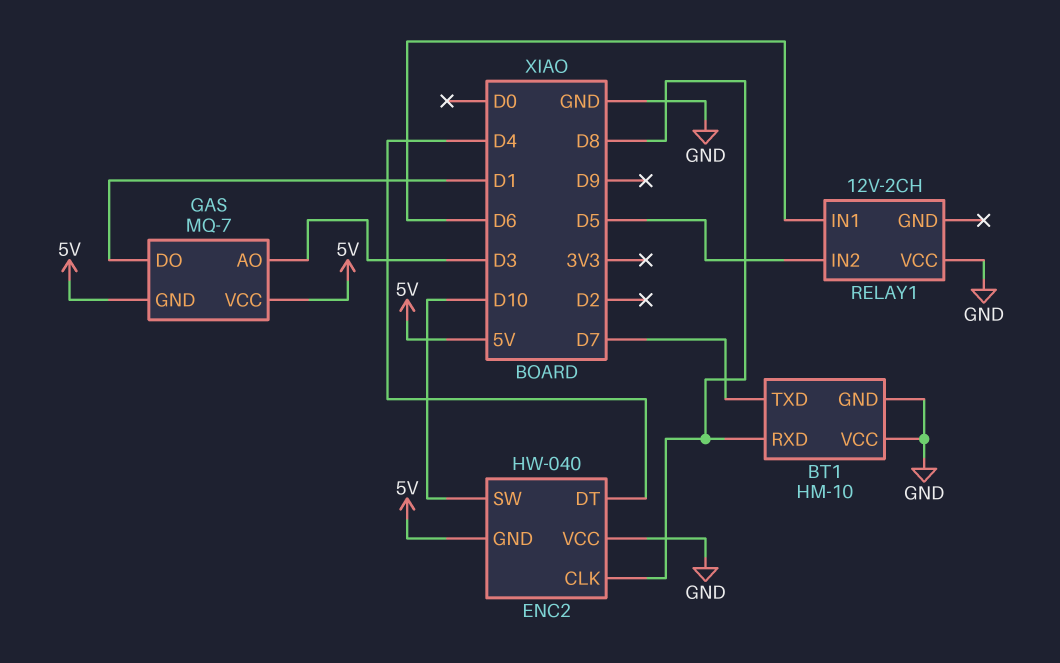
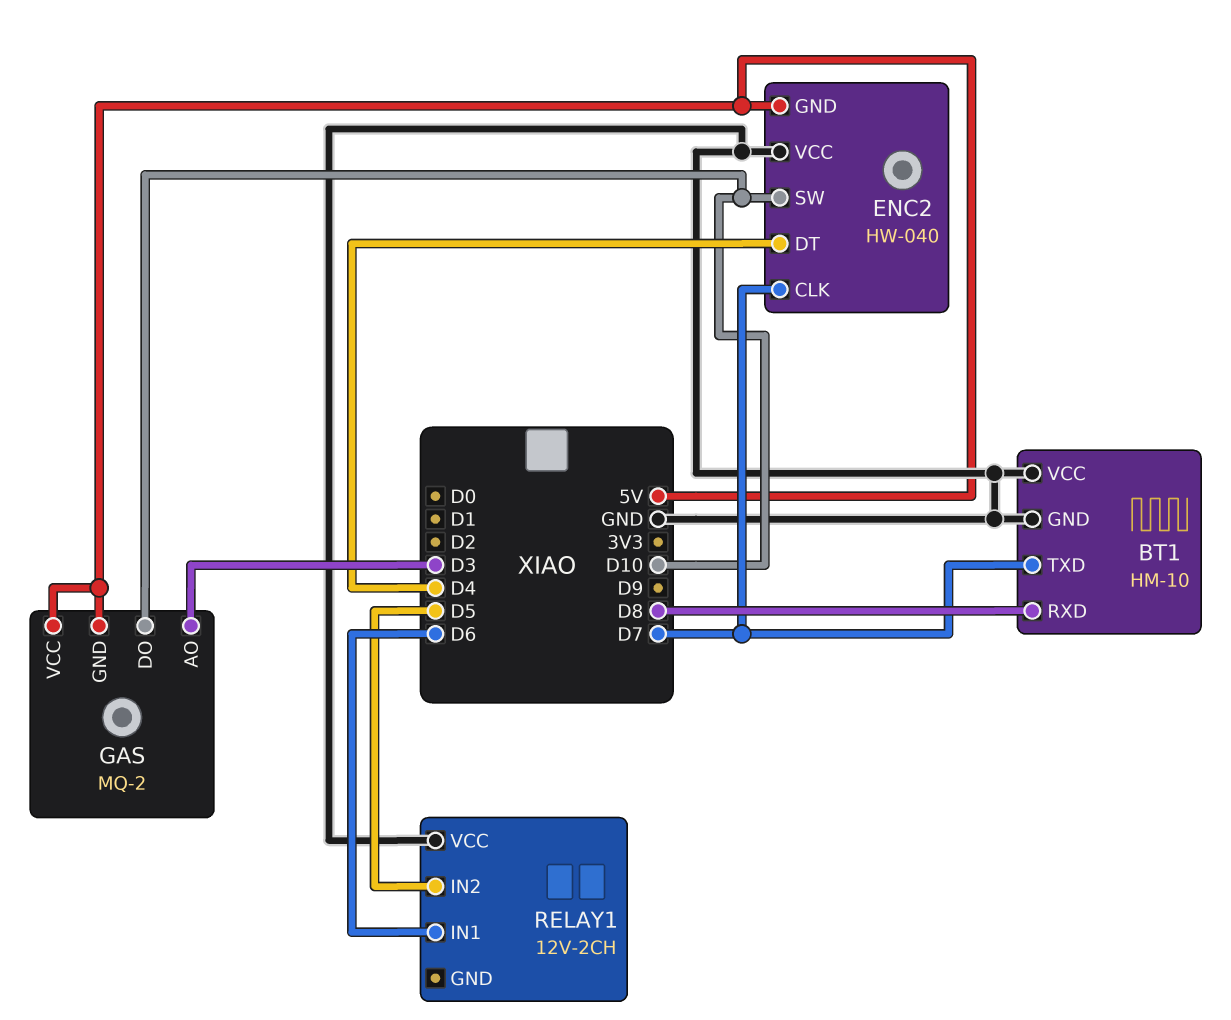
ENC2 pin CLK: D8 -> D7
GAS: MQ-7 -> MQ-2
GAS pin DO: D1 -> D10

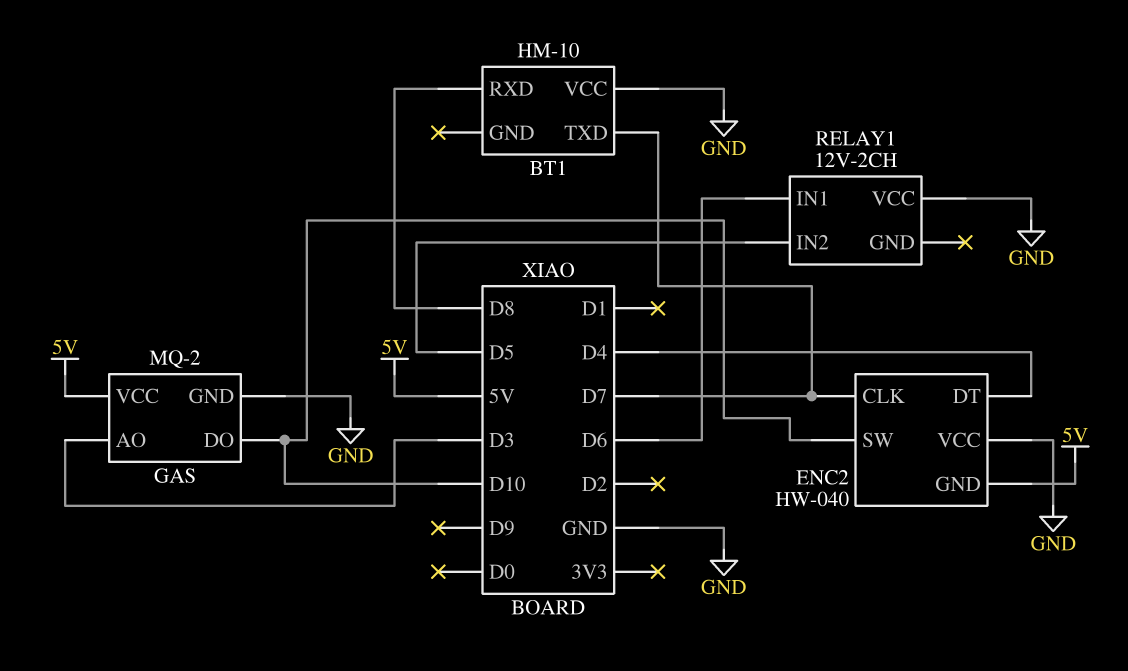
BT1 pin GND: GND -> none
GAS pin GND: 5V -> GND

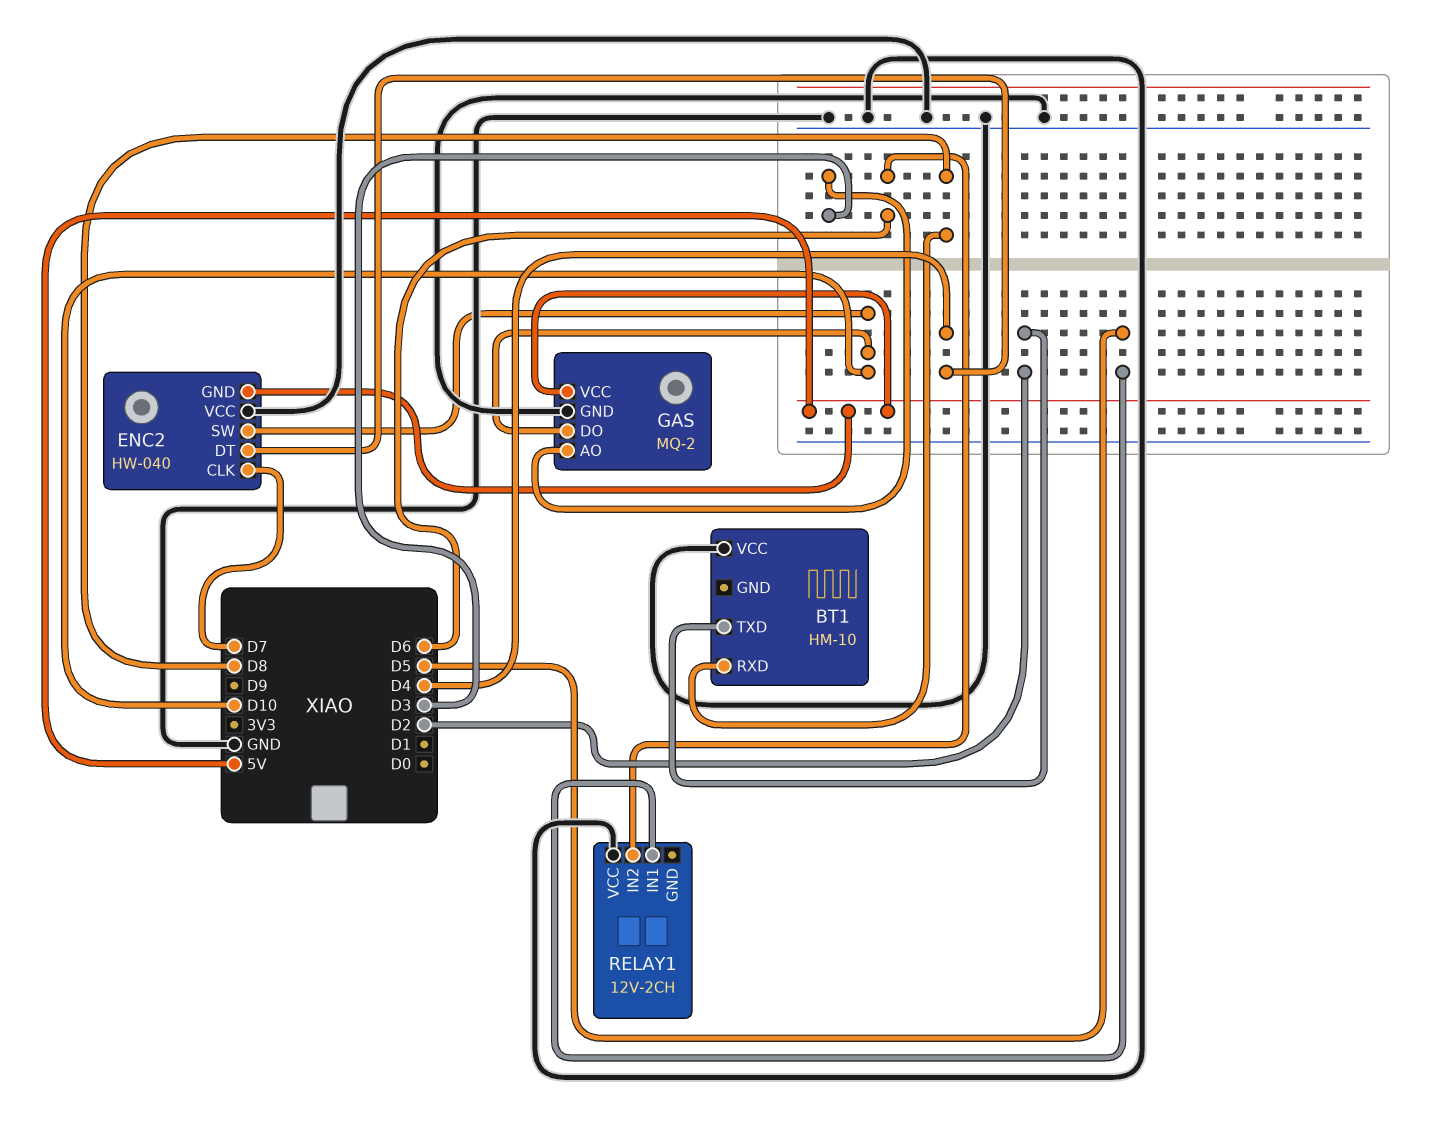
BT1 pin TXD: D7 -> D2
RELAY1 pin IN1: D6 -> D5
RELAY1 pin IN2: D5 -> D6

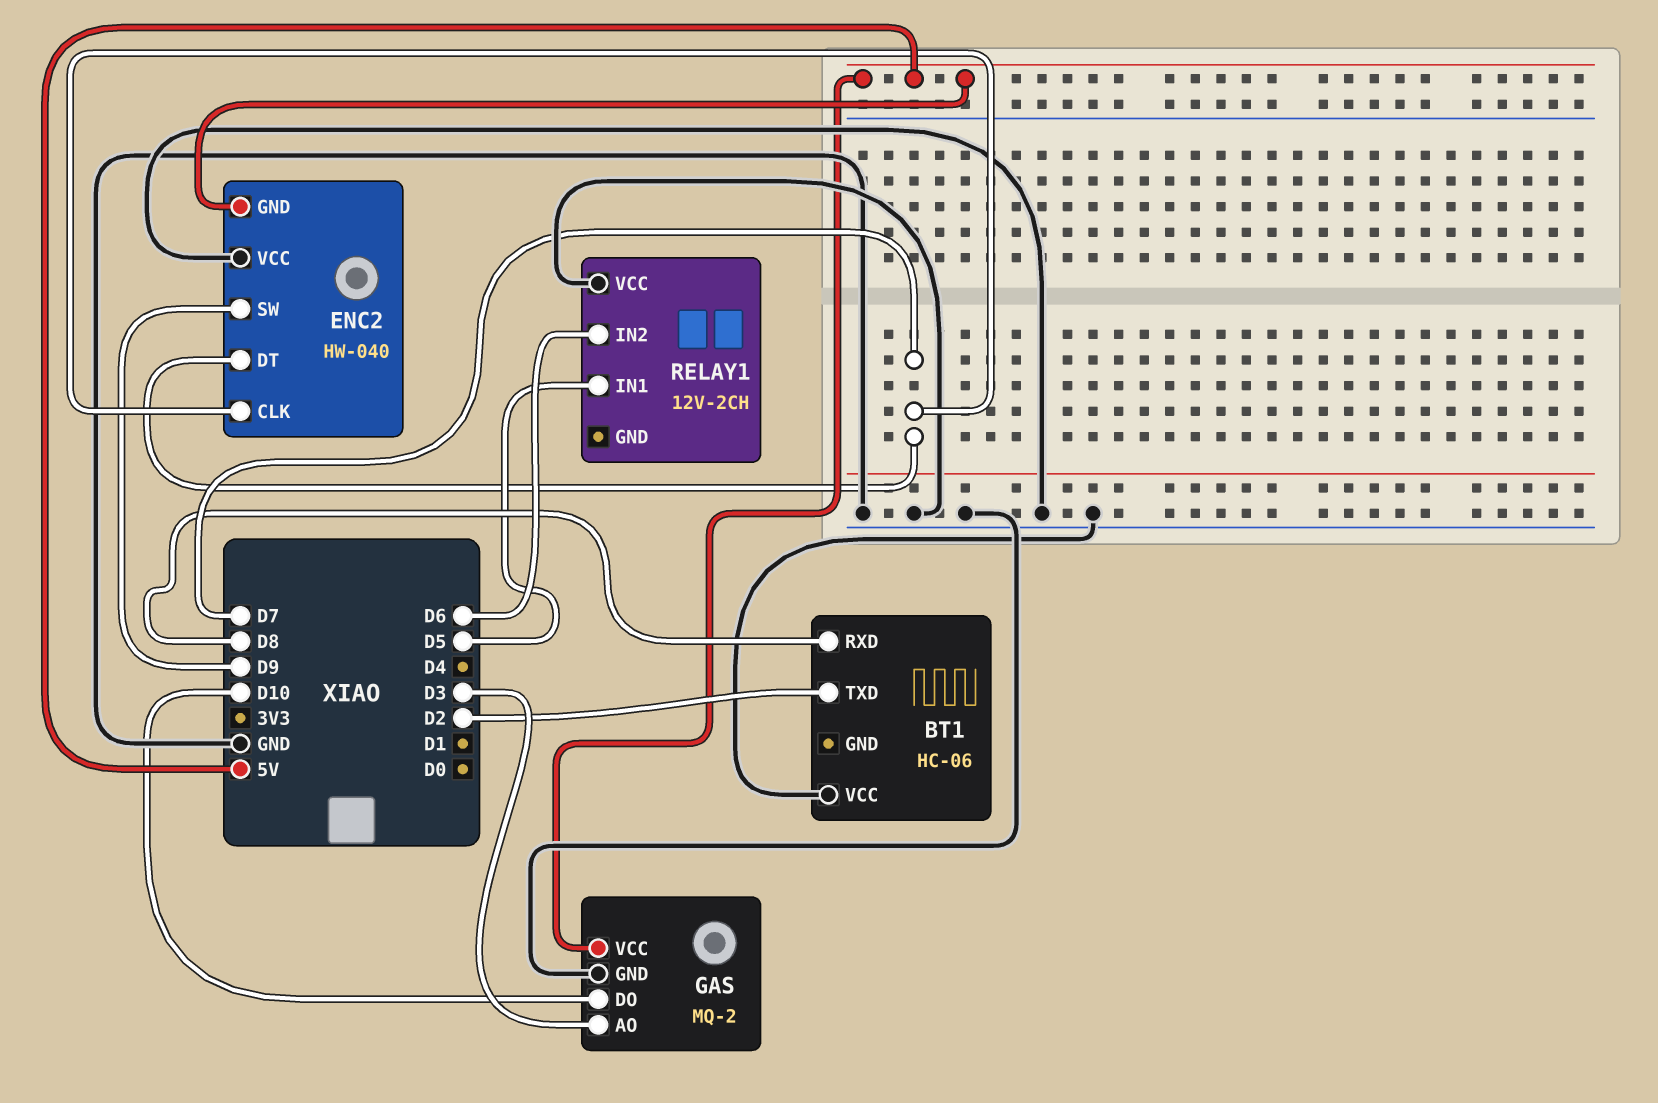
BT1: HM-10 -> HC-06
ENC2 pin DT: D4 -> D7
ENC2 pin SW: D10 -> D9

